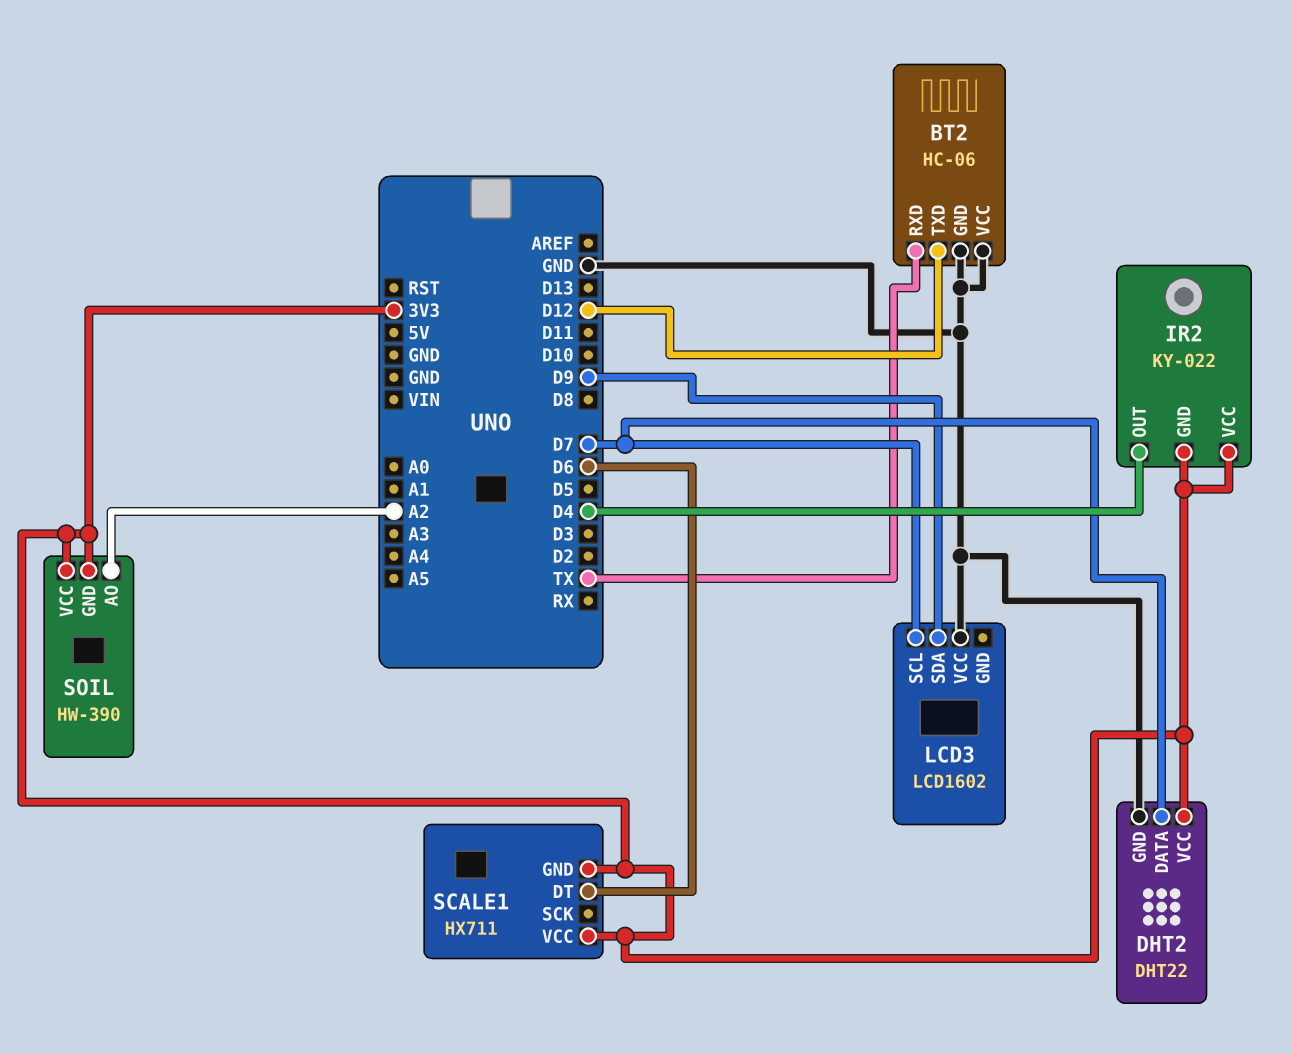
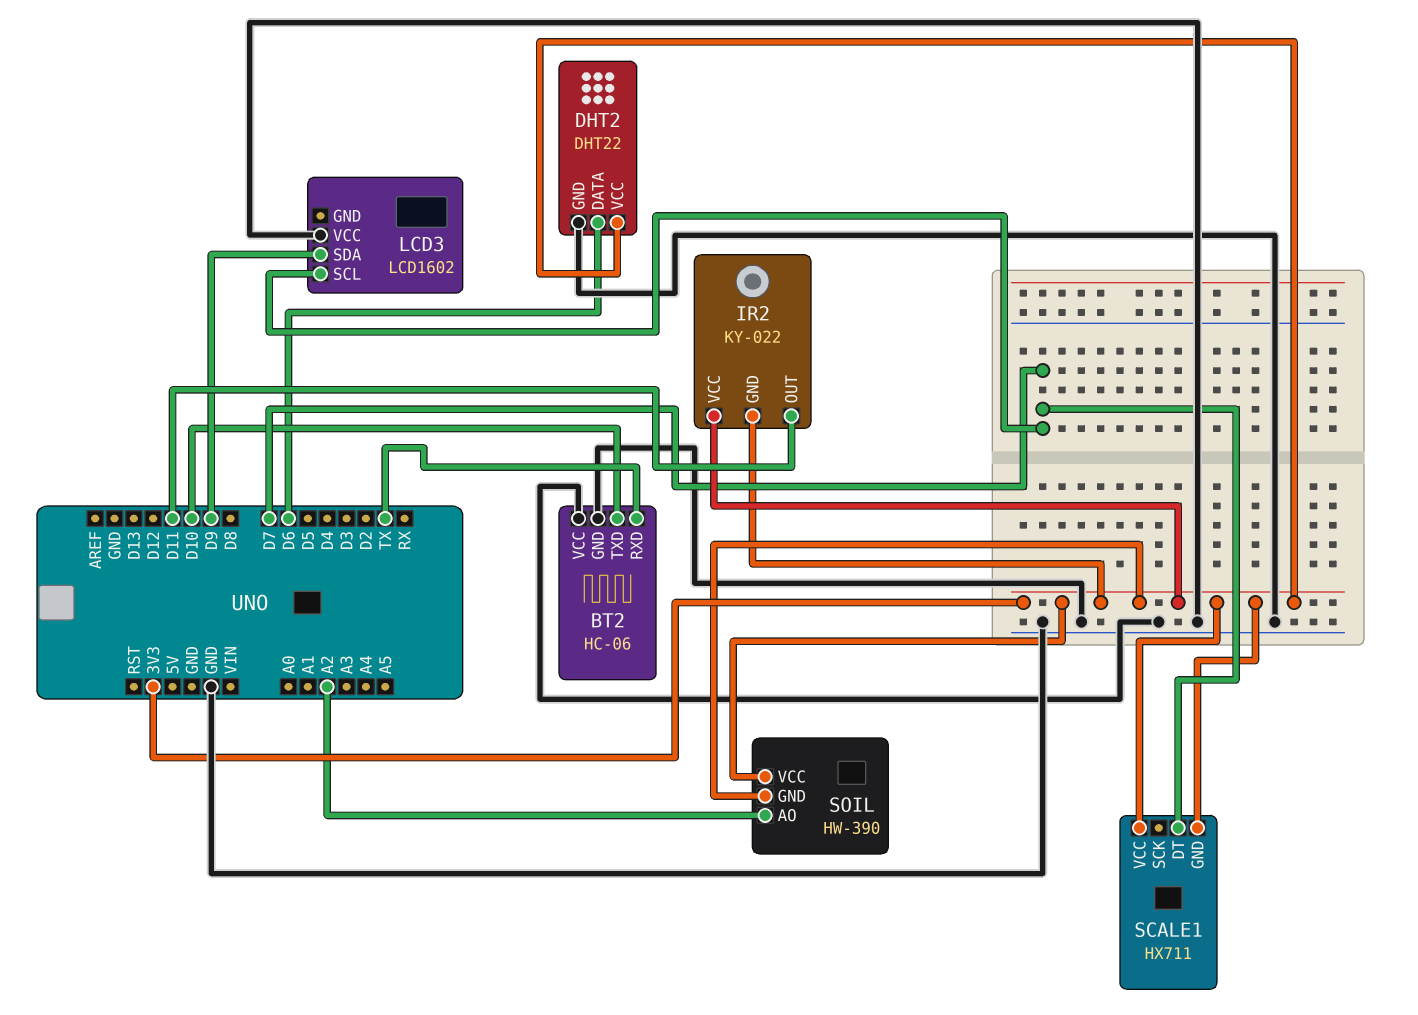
BT2 pin TXD: D12 -> D10
DHT2 pin DATA: D7 -> D6
IR2 pin OUT: D4 -> D11
SCALE1 pin DT: D6 -> D7

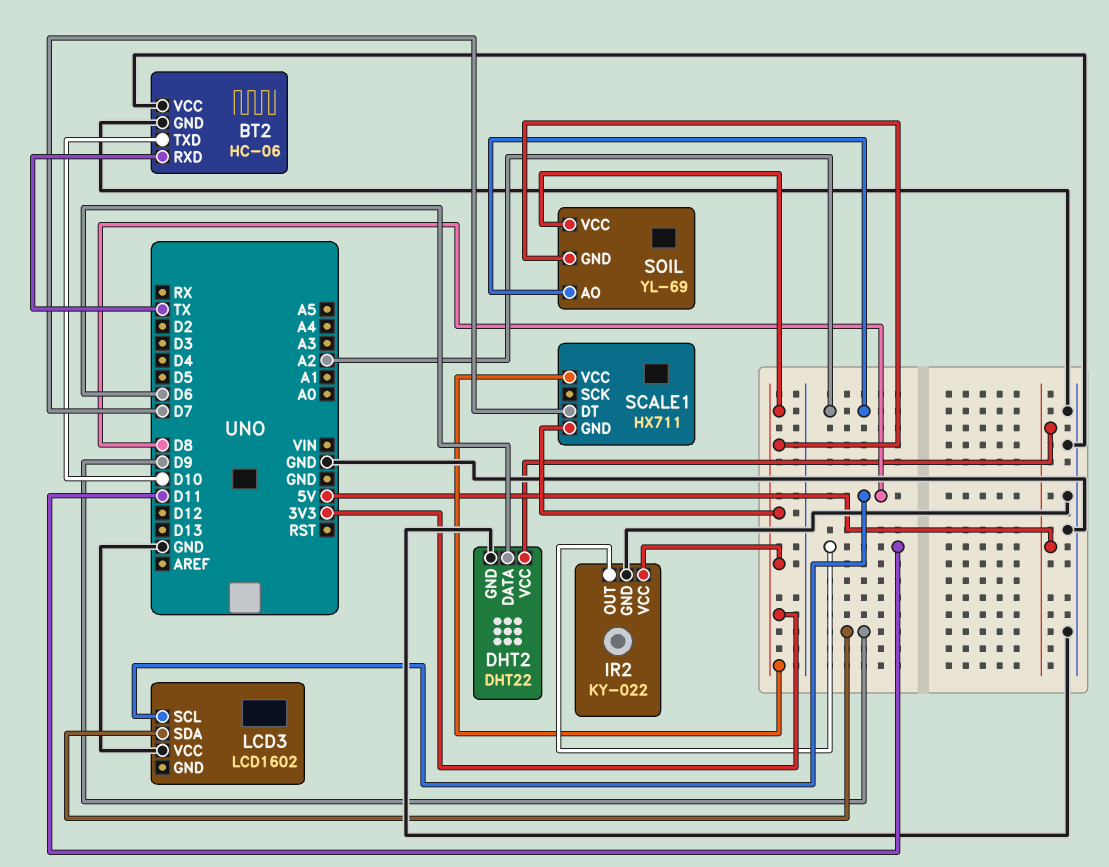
DHT2 pin VCC: 3V3 -> 5V
IR2 pin GND: 3V3 -> GND
LCD3 pin SCL: D7 -> D8
SOIL: HW-390 -> YL-69

